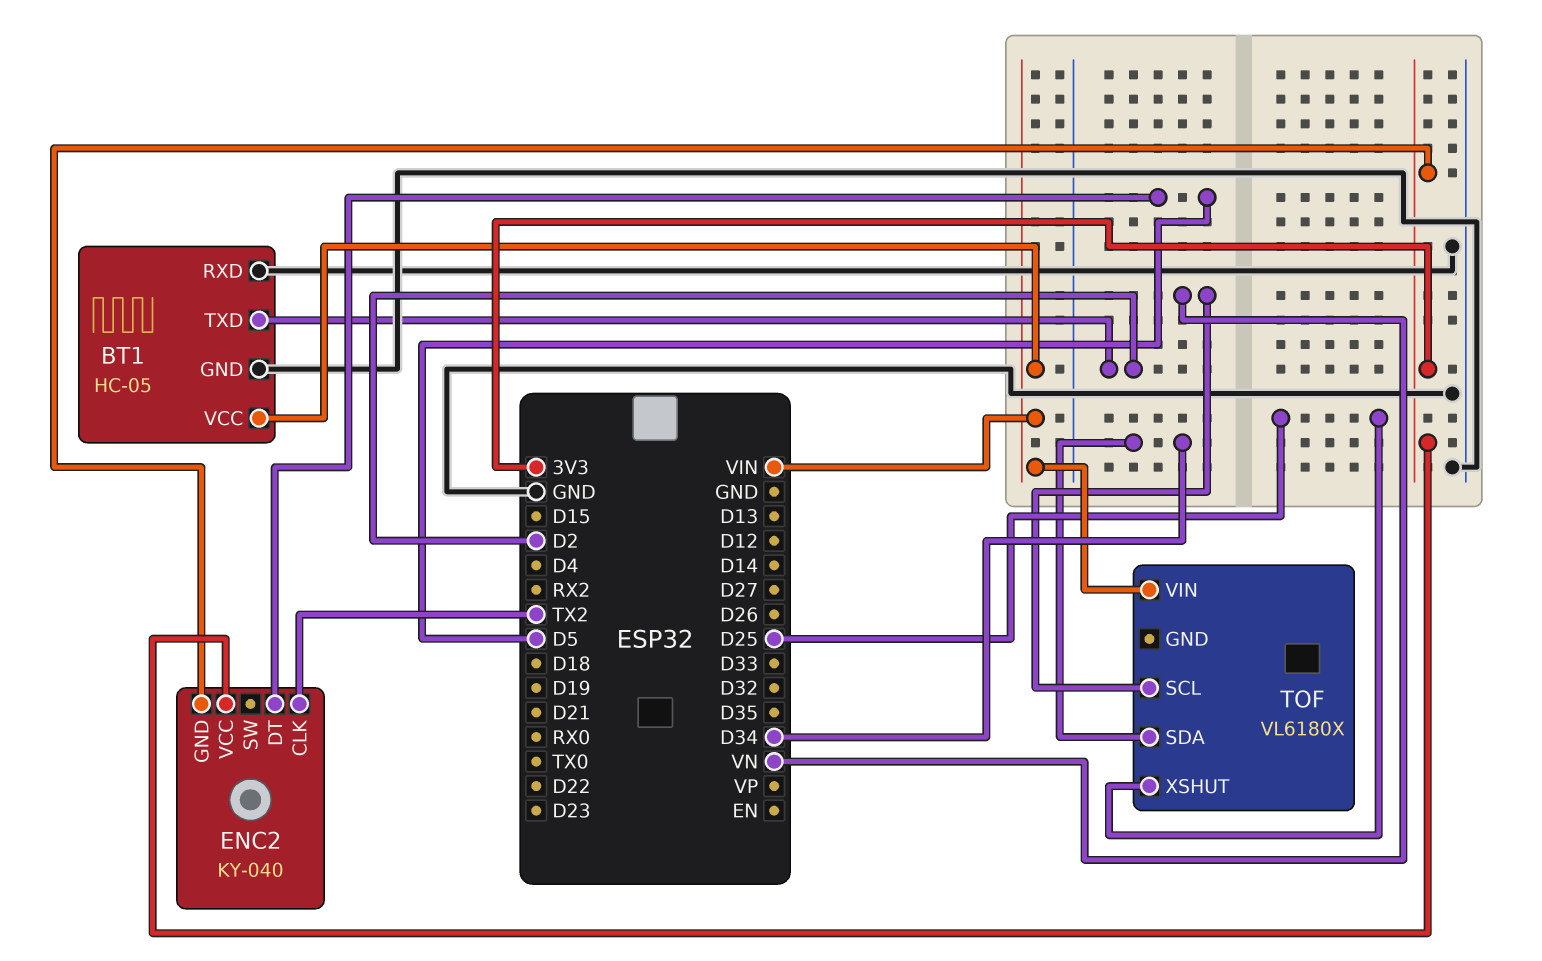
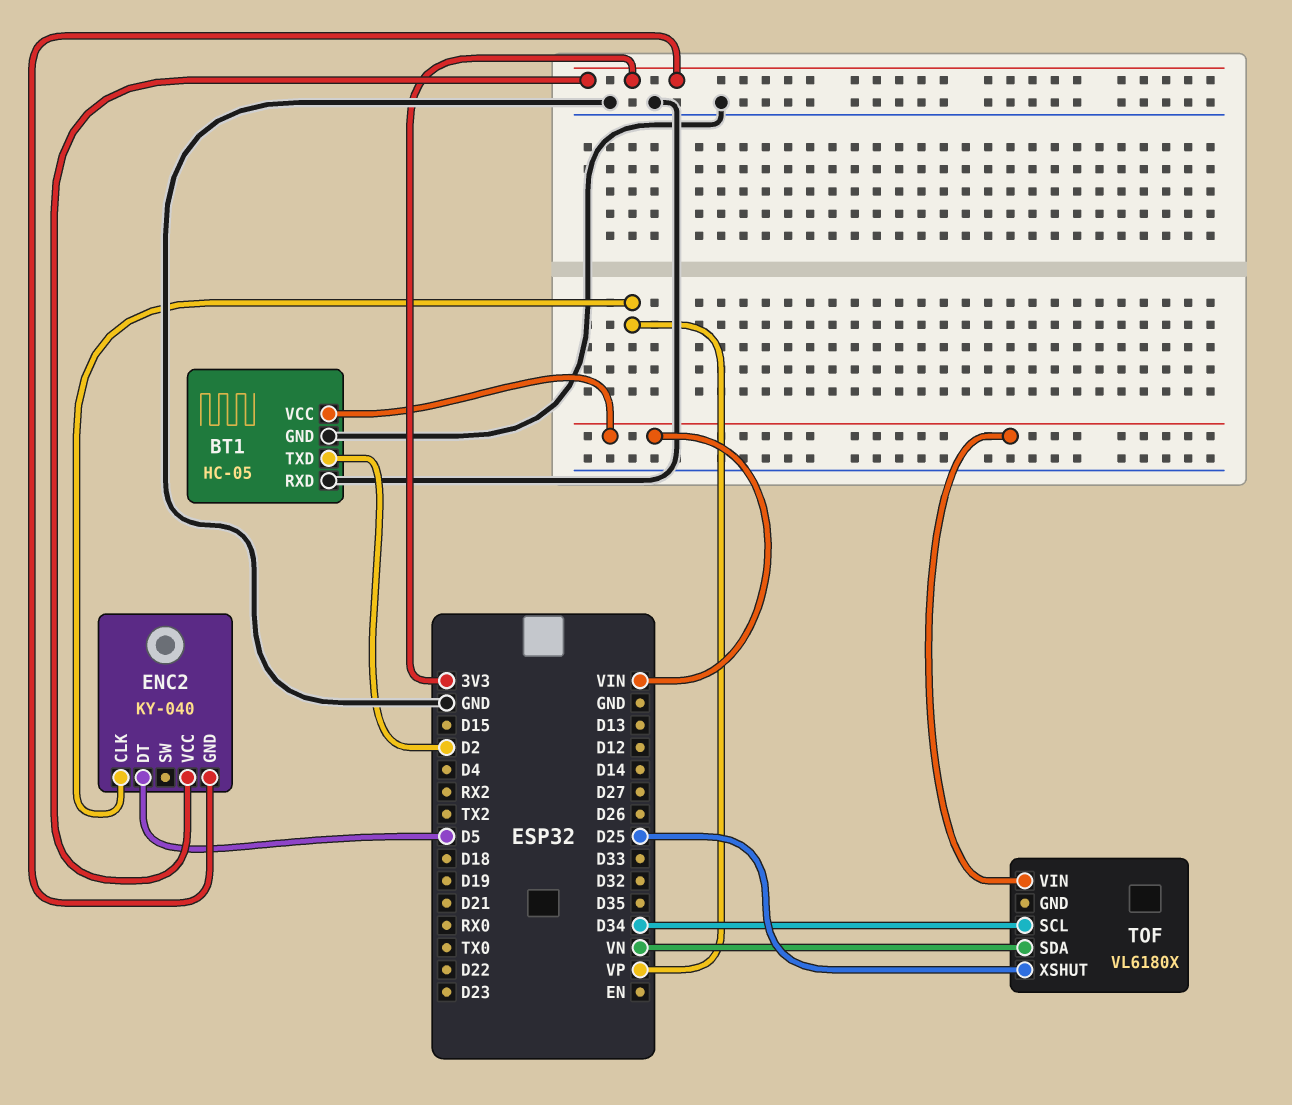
ENC2 pin CLK: TX2 -> VP
TOF pin SCL: VN -> D34
TOF pin SDA: D34 -> VN

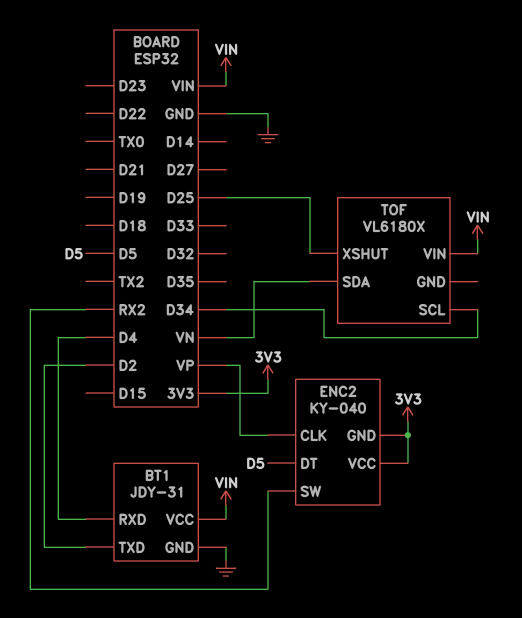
BT1: HC-05 -> JDY-31
BT1 pin RXD: GND -> D4
ENC2 pin SW: none -> RX2

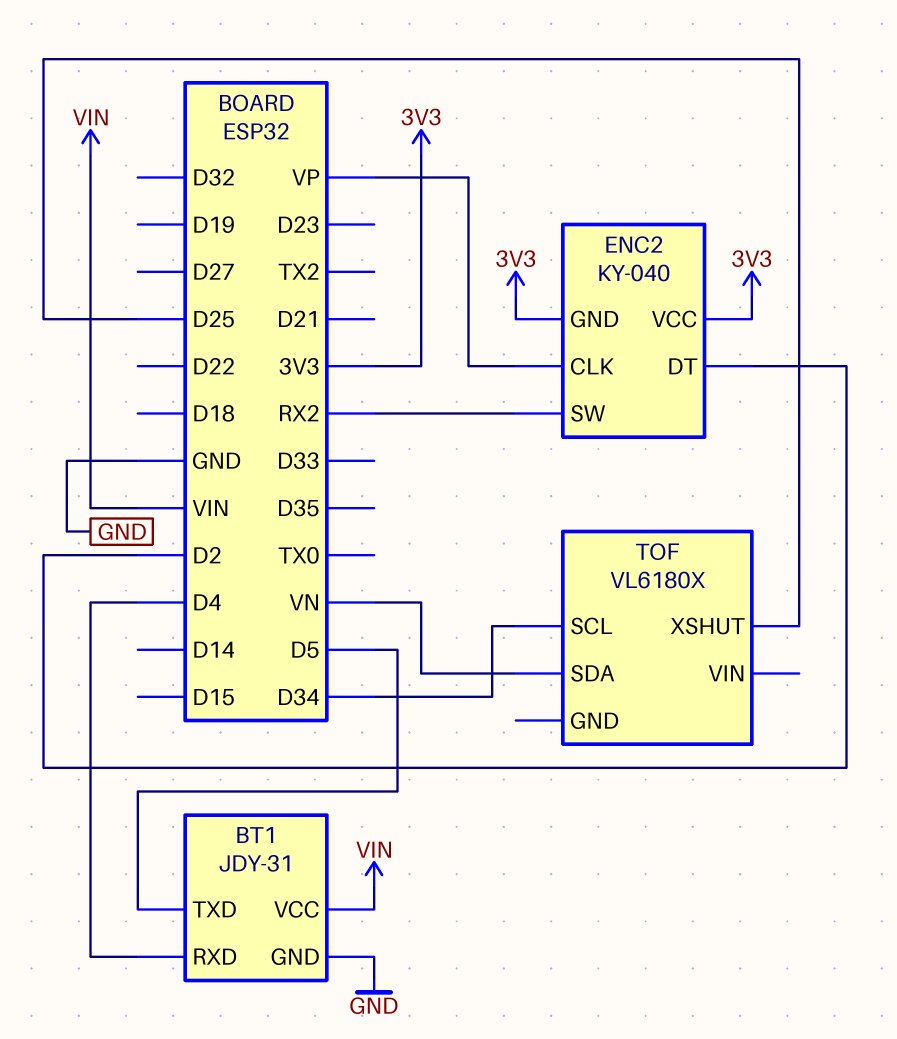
BT1 pin TXD: D2 -> D5
ENC2 pin DT: D5 -> D2
TOF pin VIN: VIN -> none

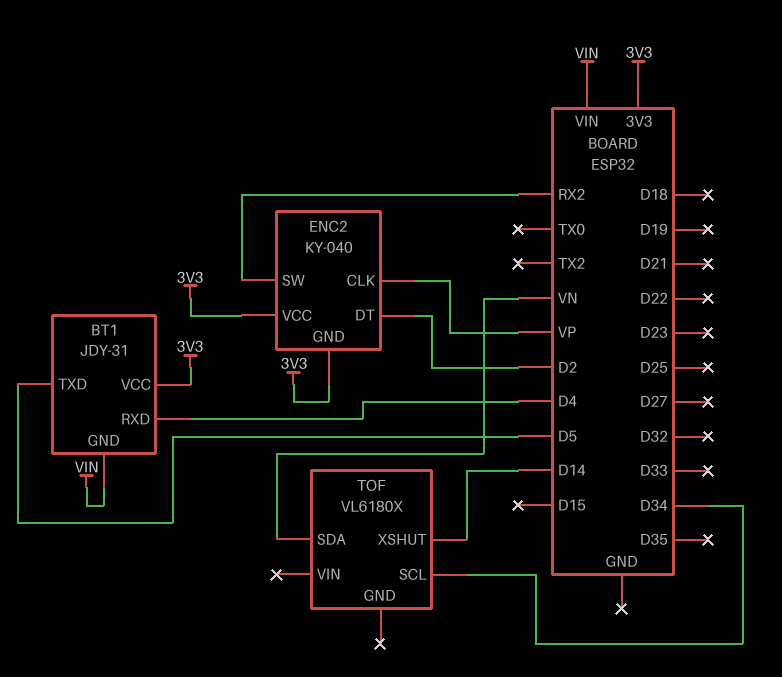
BT1 pin GND: GND -> VIN
BT1 pin VCC: VIN -> 3V3
TOF pin XSHUT: D25 -> D14

